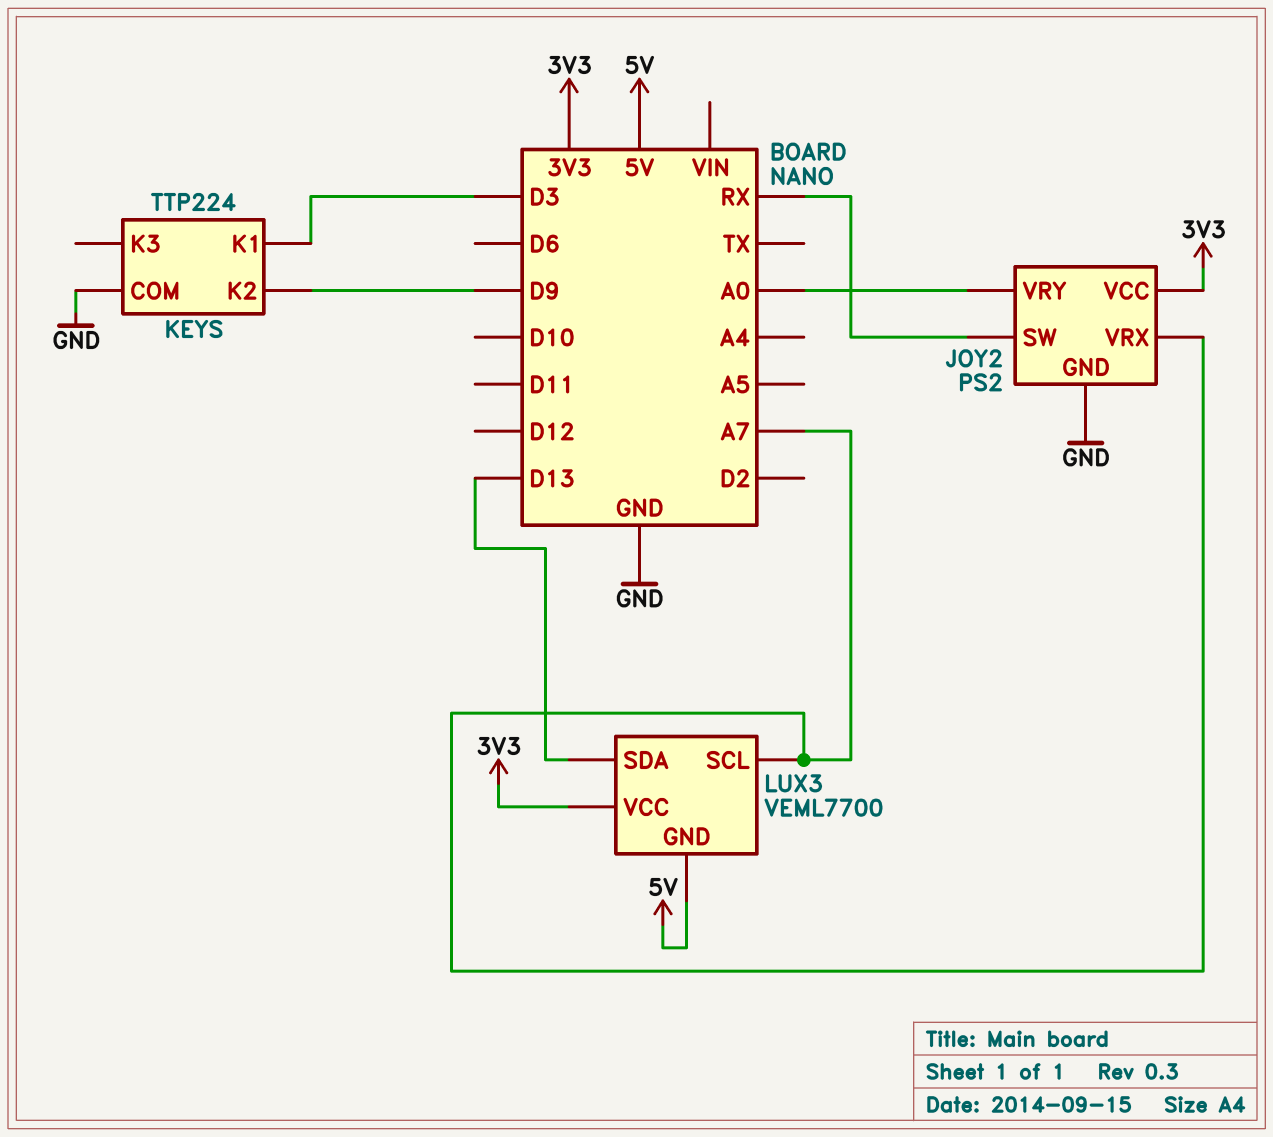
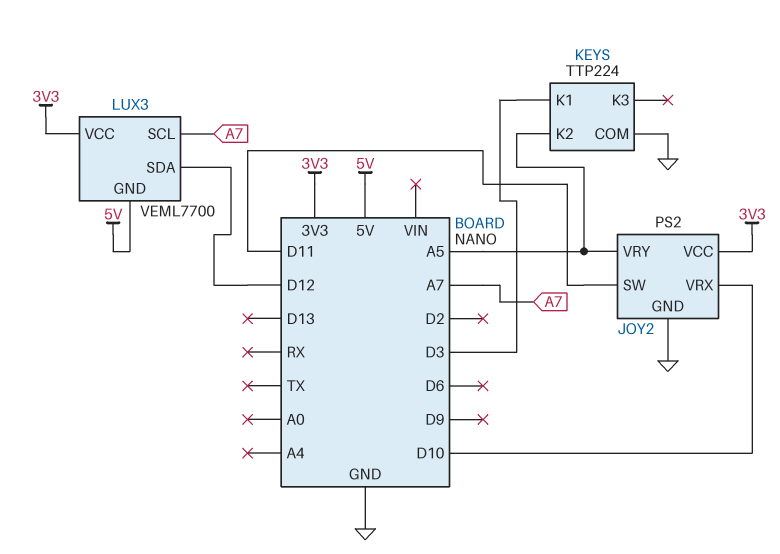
JOY2 pin SW: RX -> D11
JOY2 pin VRX: A7 -> D10
JOY2 pin VRY: A0 -> A5
KEYS pin K2: D9 -> A5
LUX3 pin SDA: D13 -> D12

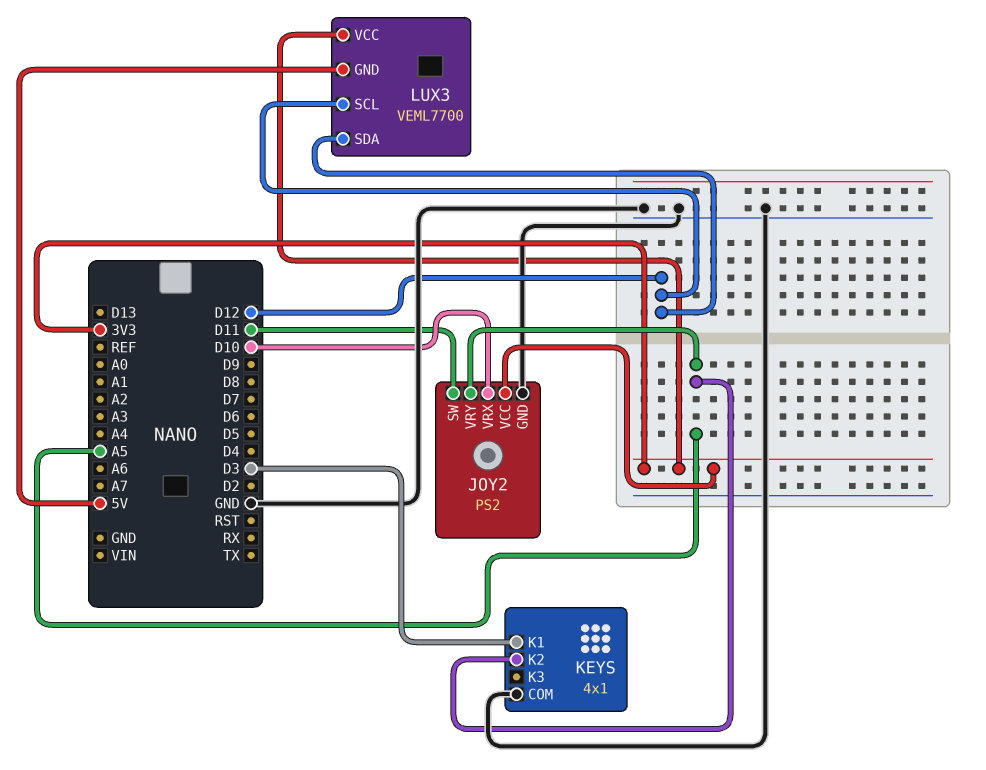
KEYS: TTP224 -> 4x1
LUX3 pin SCL: A7 -> D12

